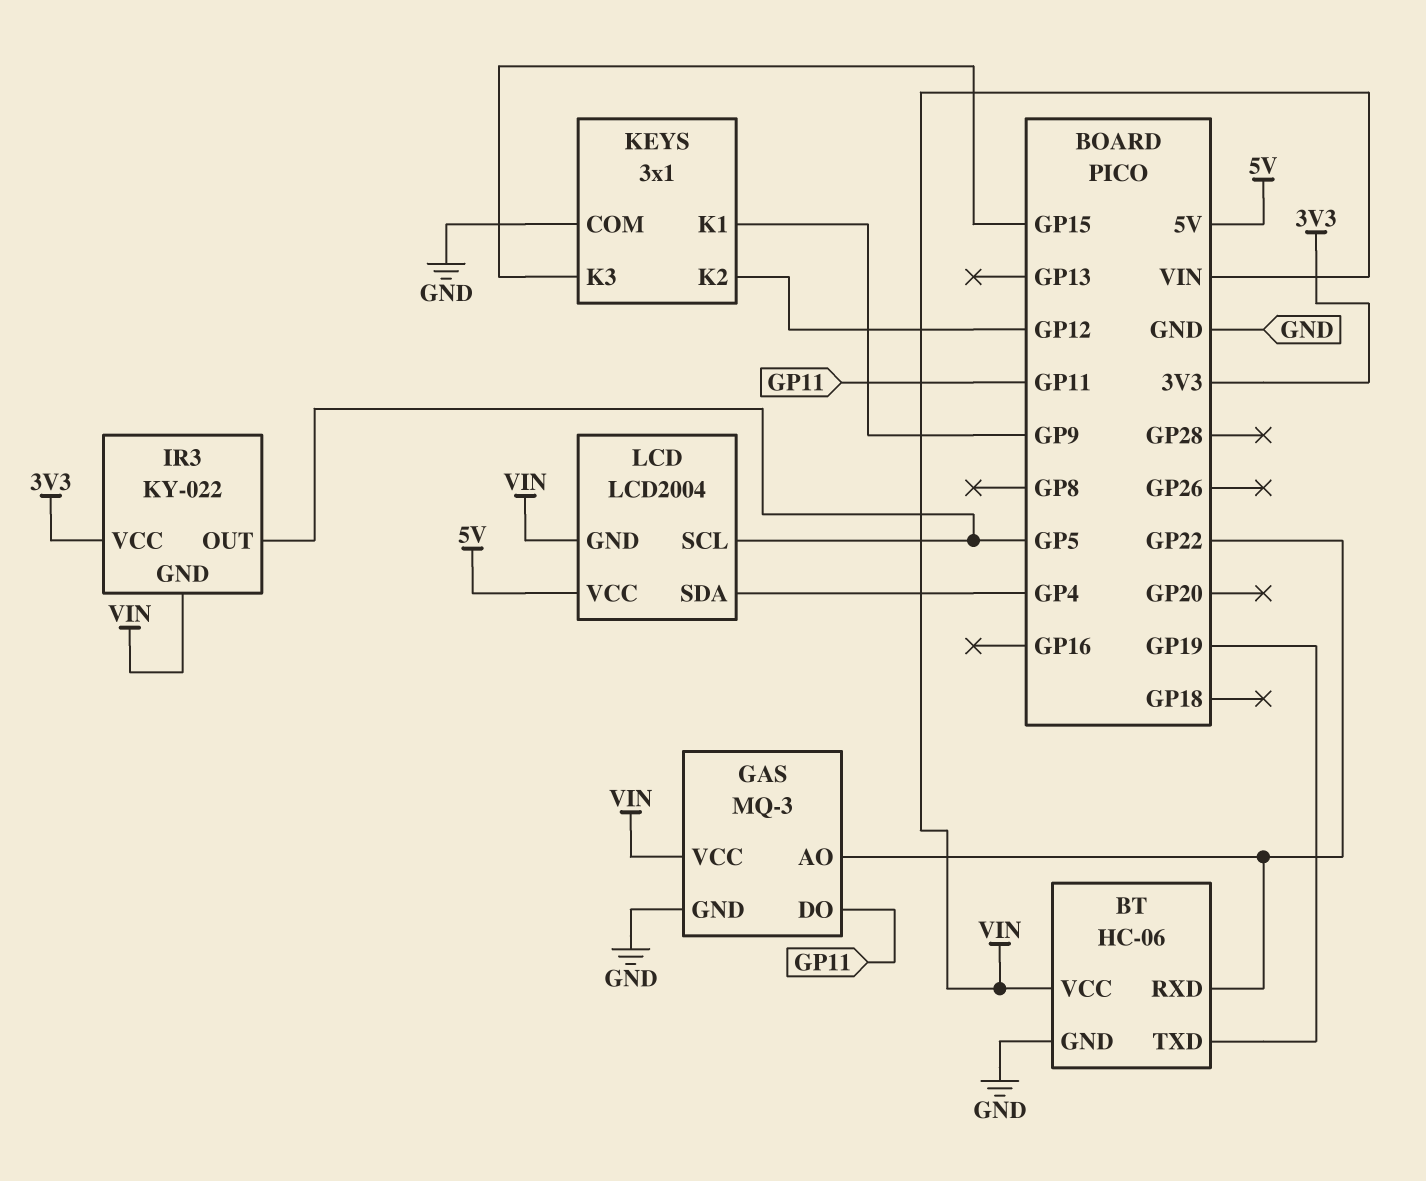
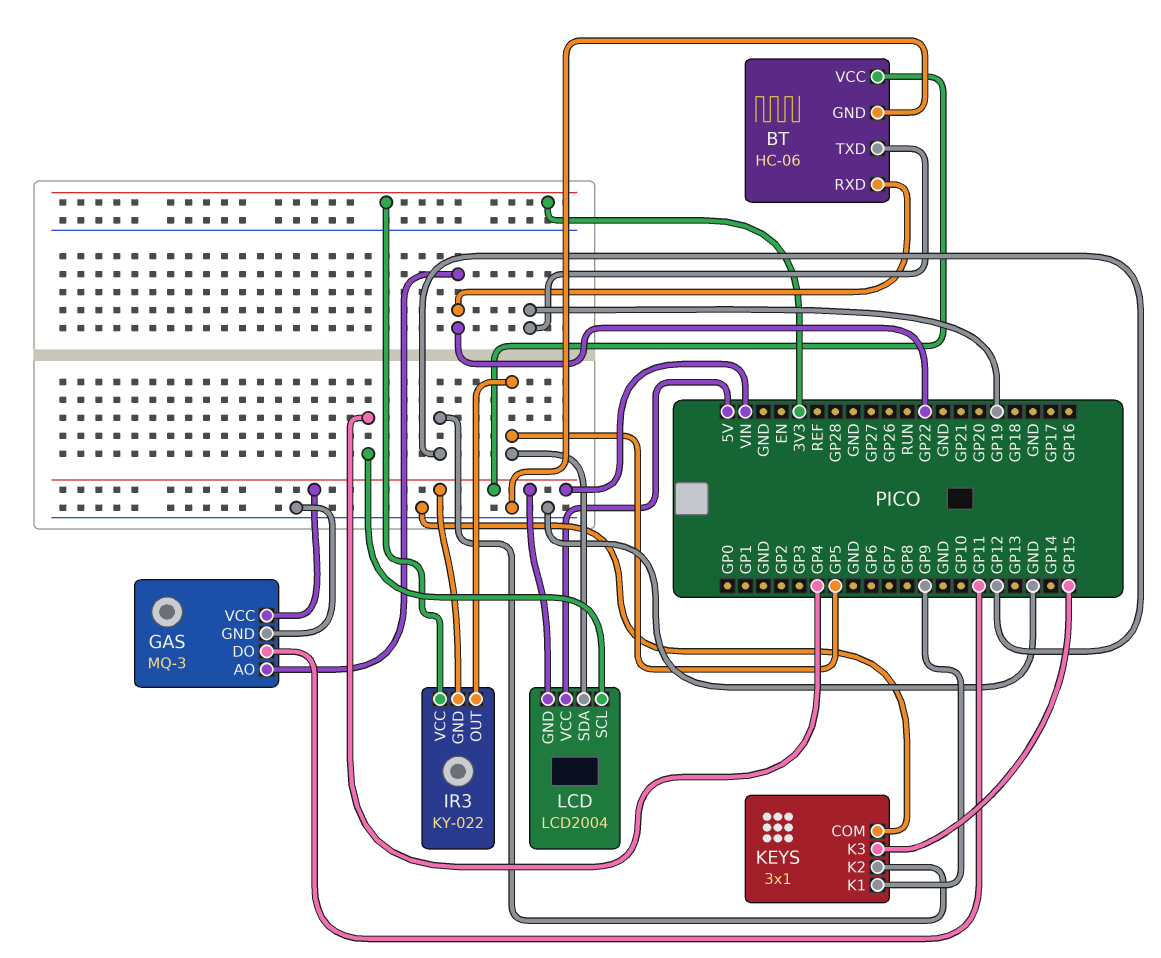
LCD pin SCL: GP5 -> GP4
LCD pin SDA: GP4 -> GP5

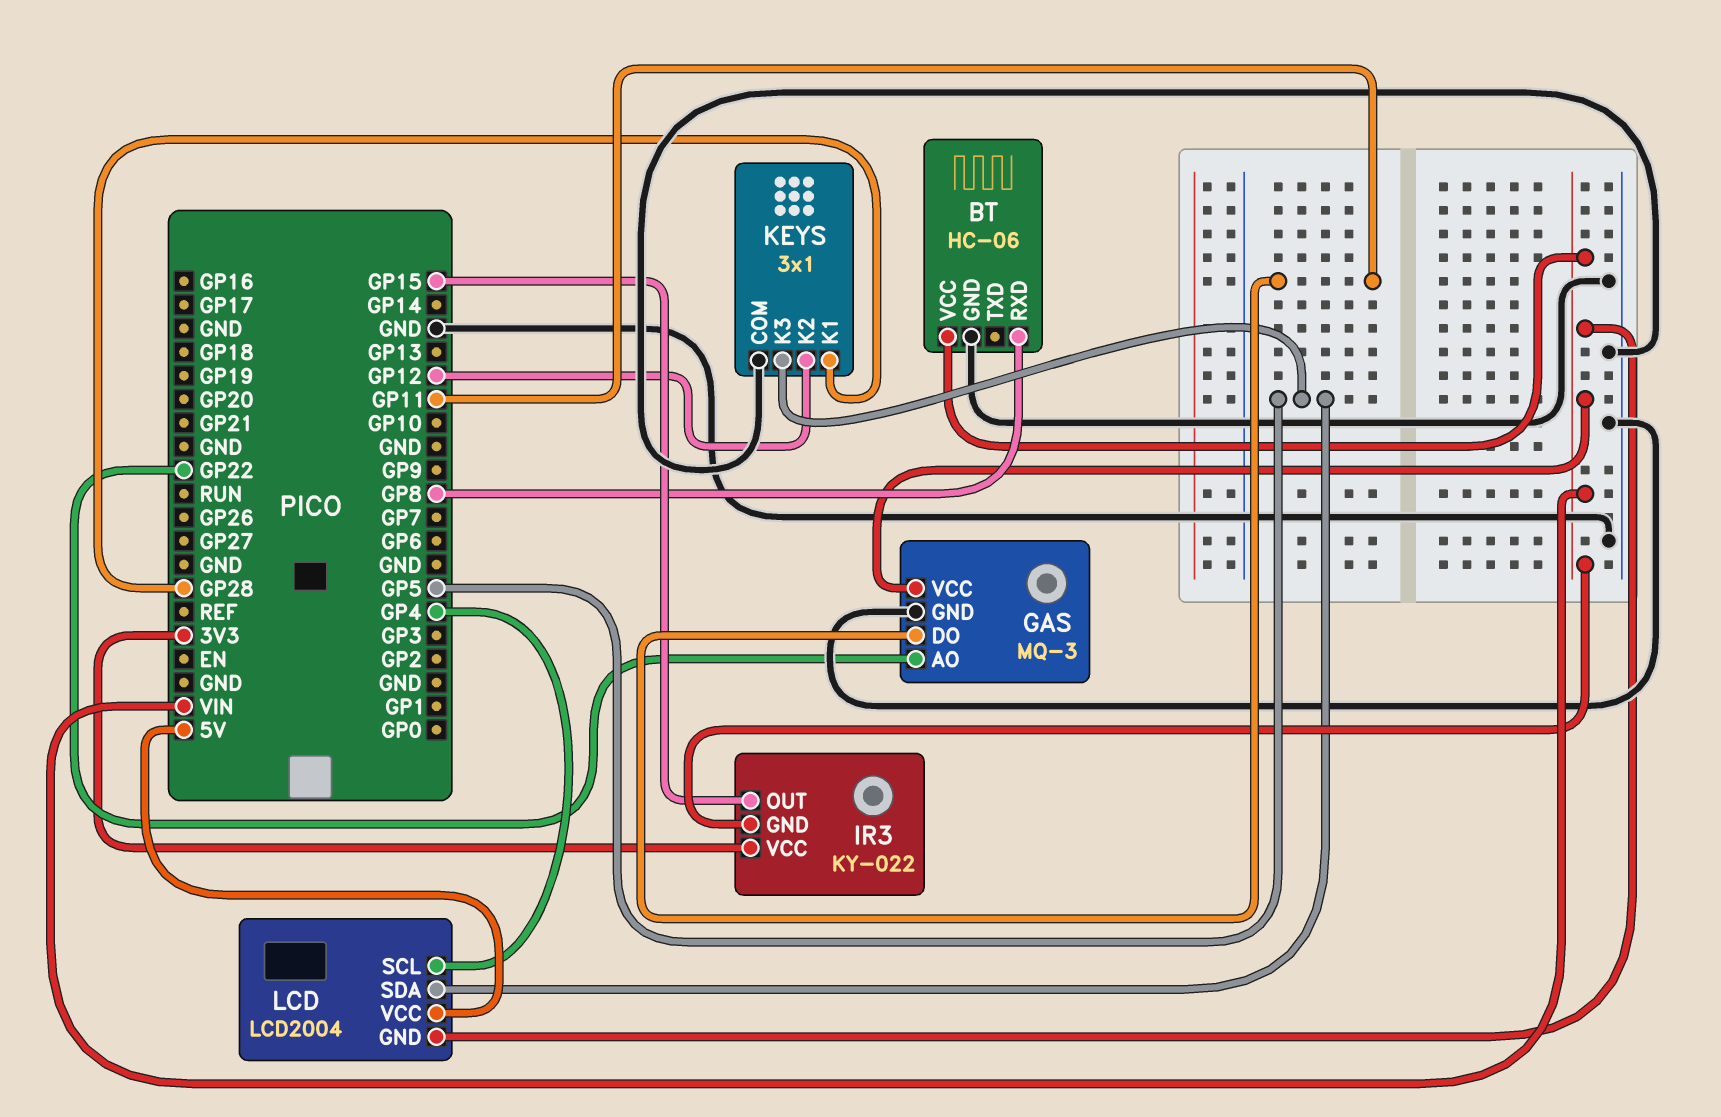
BT pin RXD: GP22 -> GP8
BT pin TXD: GP19 -> none
IR3 pin OUT: GP5 -> GP15
KEYS pin K1: GP9 -> GP28
KEYS pin K3: GP15 -> GP5

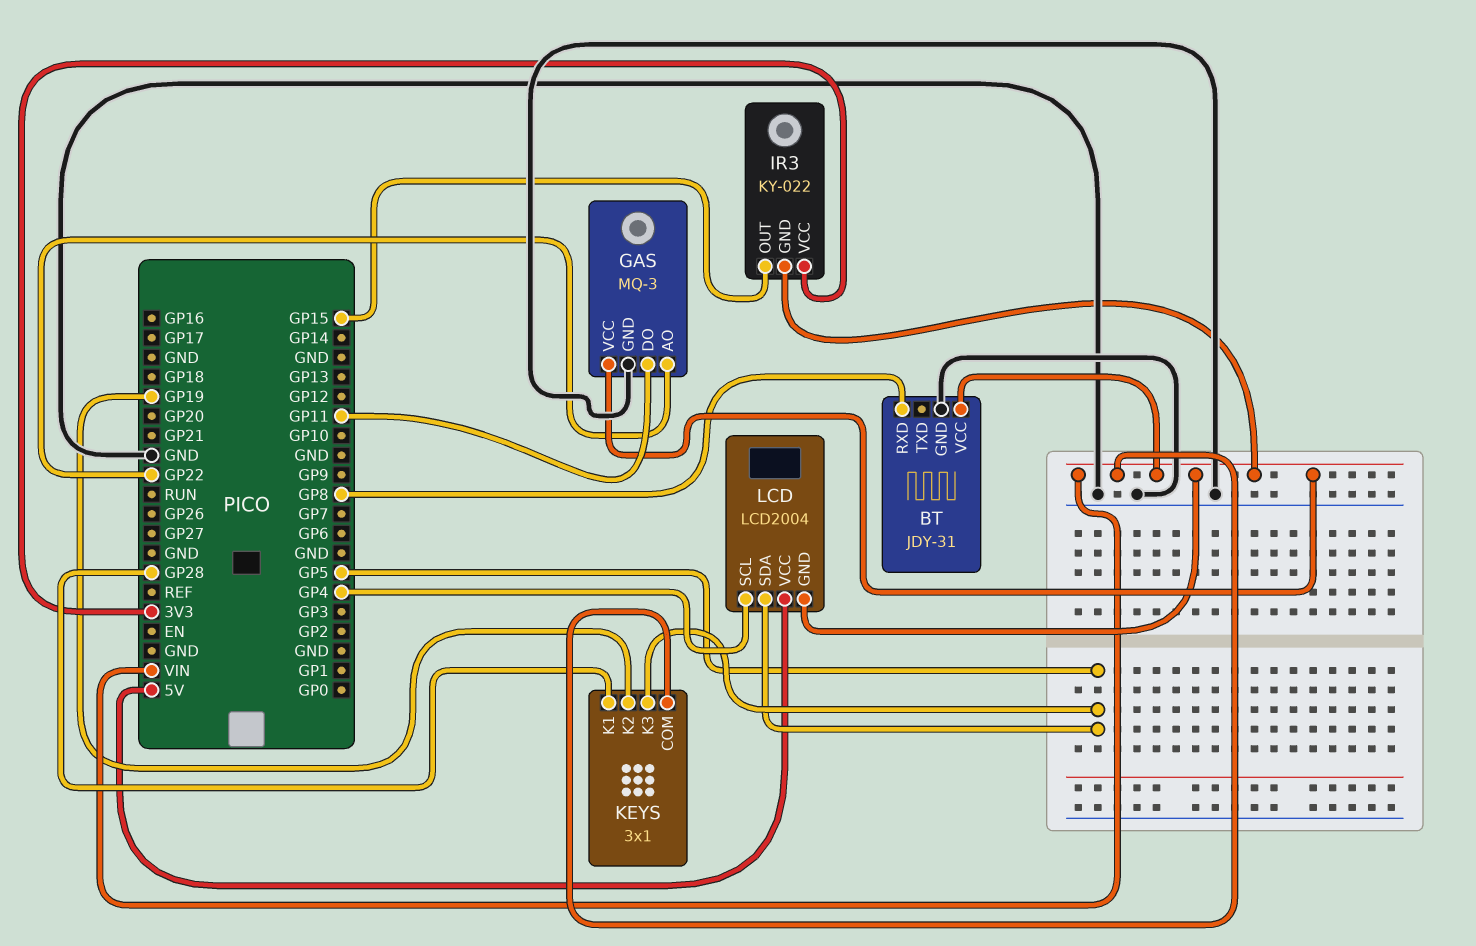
BT: HC-06 -> JDY-31
KEYS pin COM: GND -> VIN
KEYS pin K2: GP12 -> GP19

